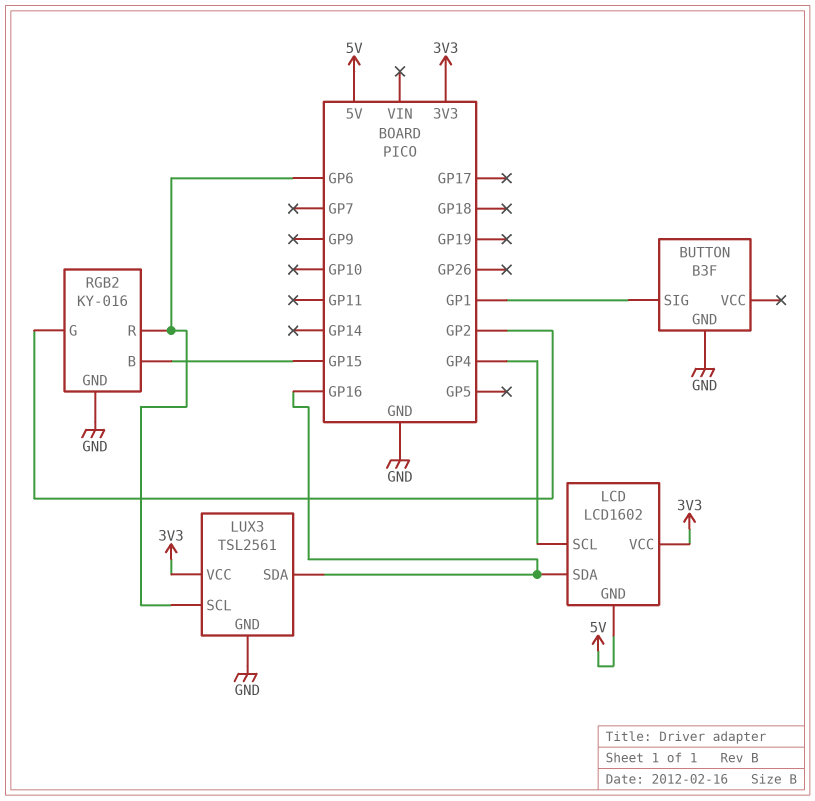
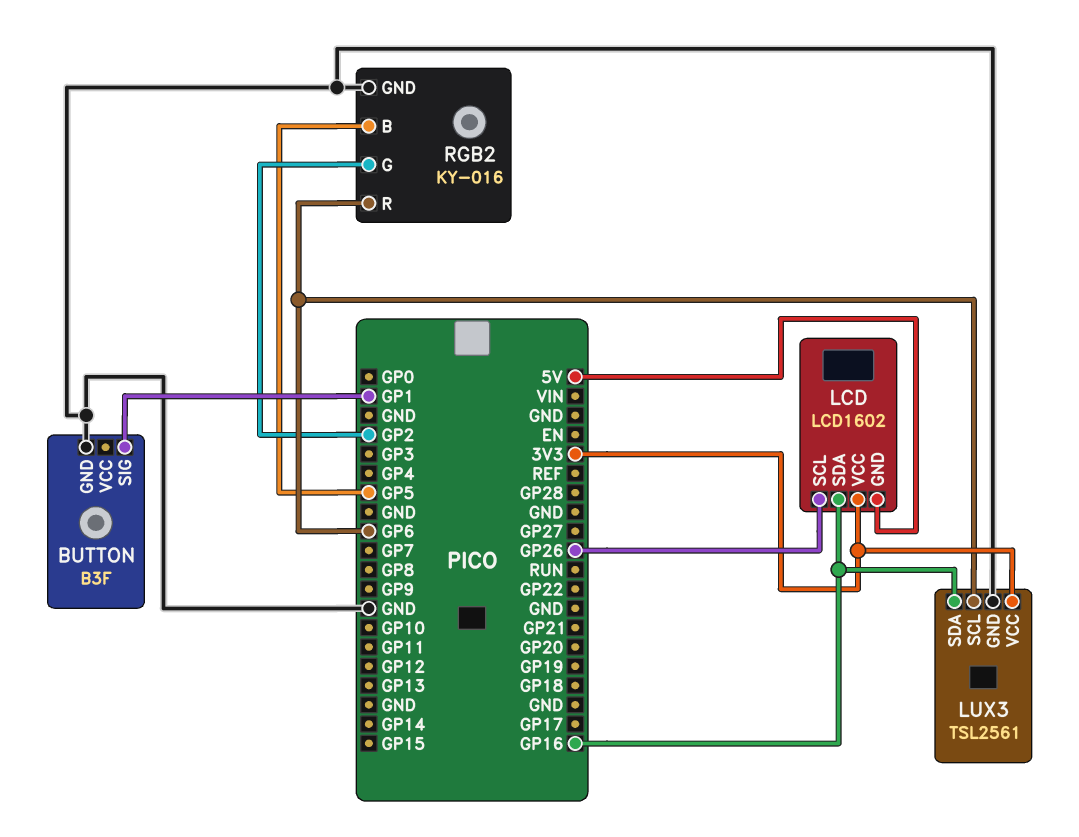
LCD pin SCL: GP4 -> GP26
RGB2 pin B: GP15 -> GP5

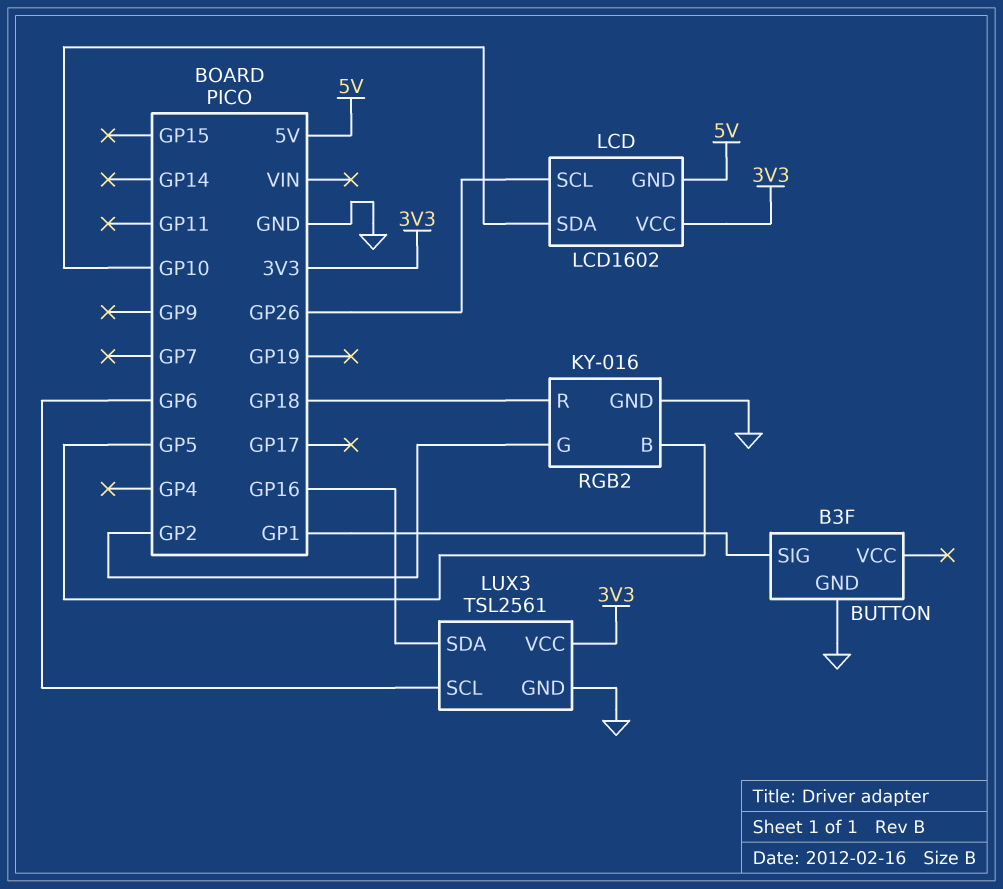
LCD pin SDA: GP16 -> GP10
RGB2 pin R: GP6 -> GP18

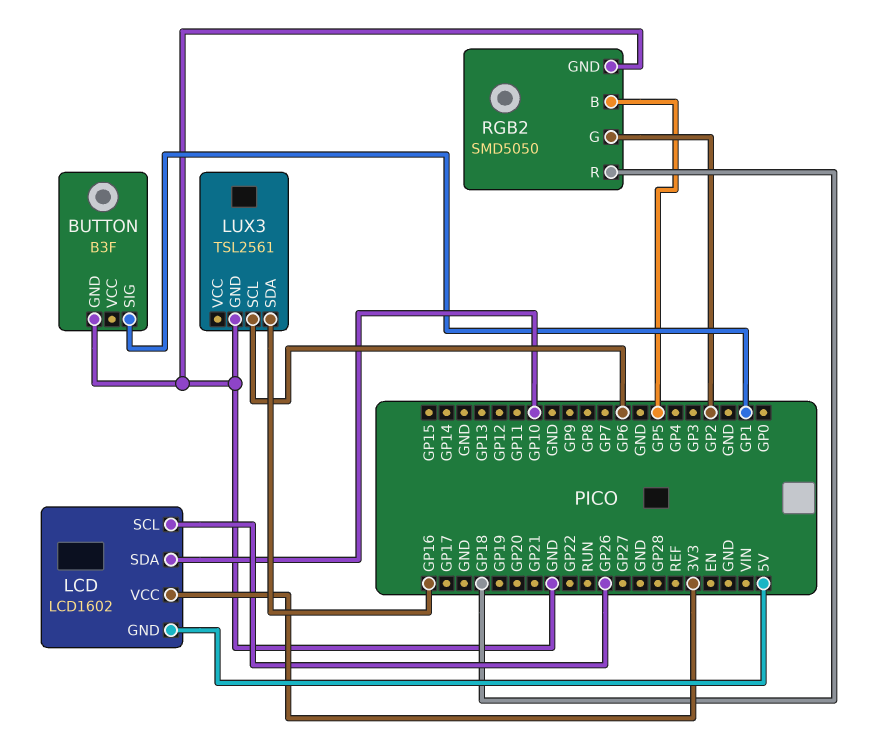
LUX3 pin VCC: 3V3 -> none
RGB2: KY-016 -> SMD5050

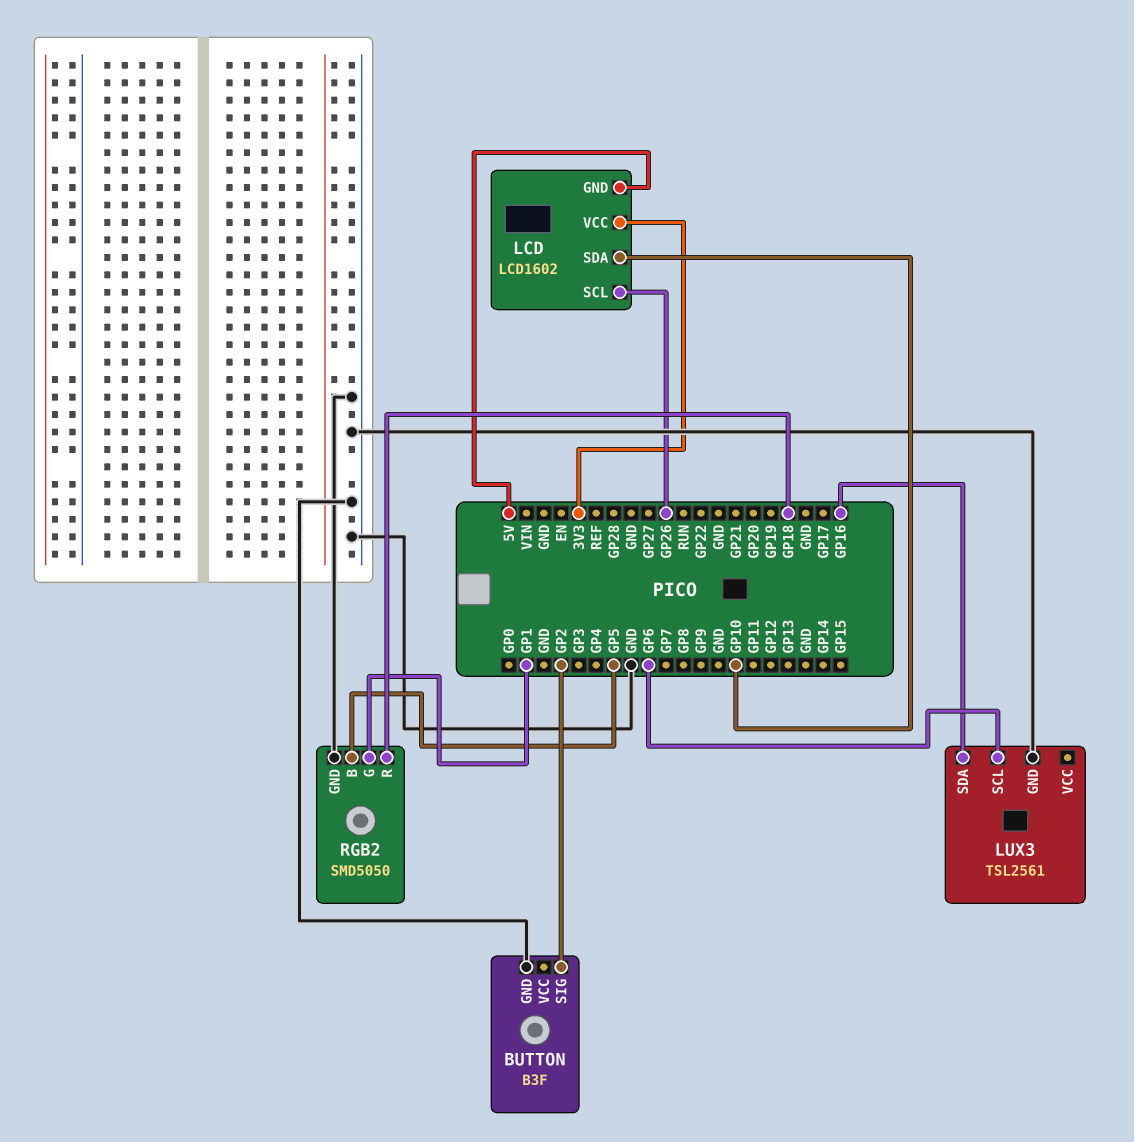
BUTTON pin SIG: GP1 -> GP2
RGB2 pin G: GP2 -> GP1

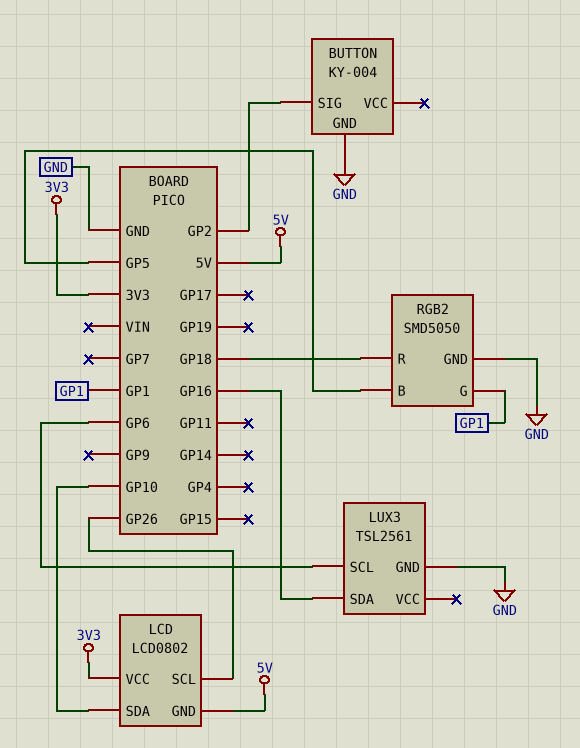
BUTTON: B3F -> KY-004
LCD: LCD1602 -> LCD0802

